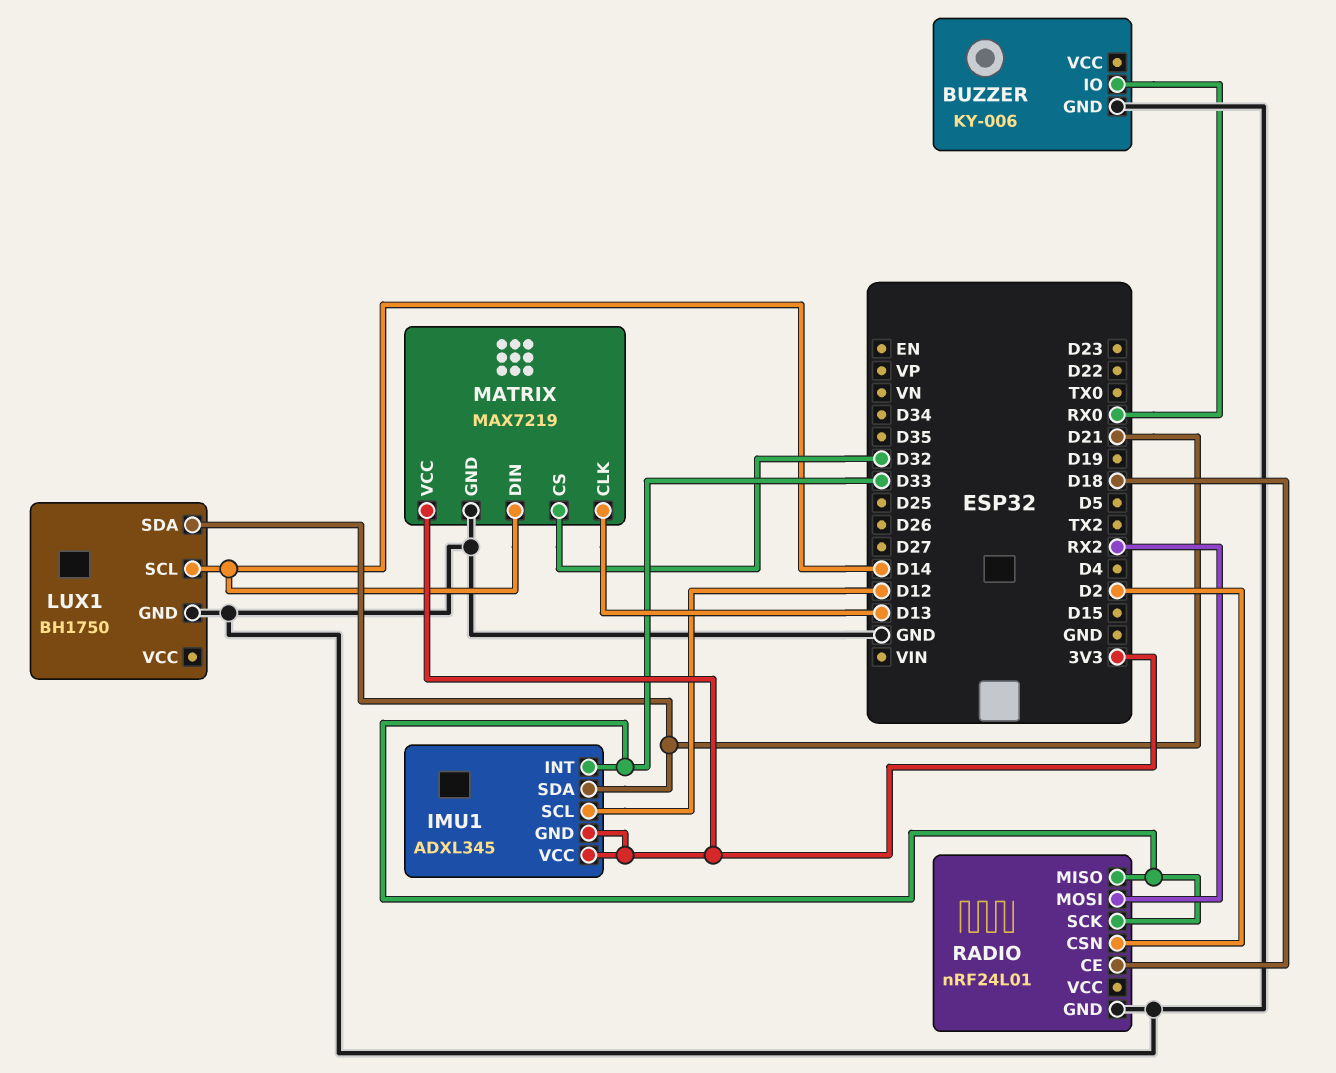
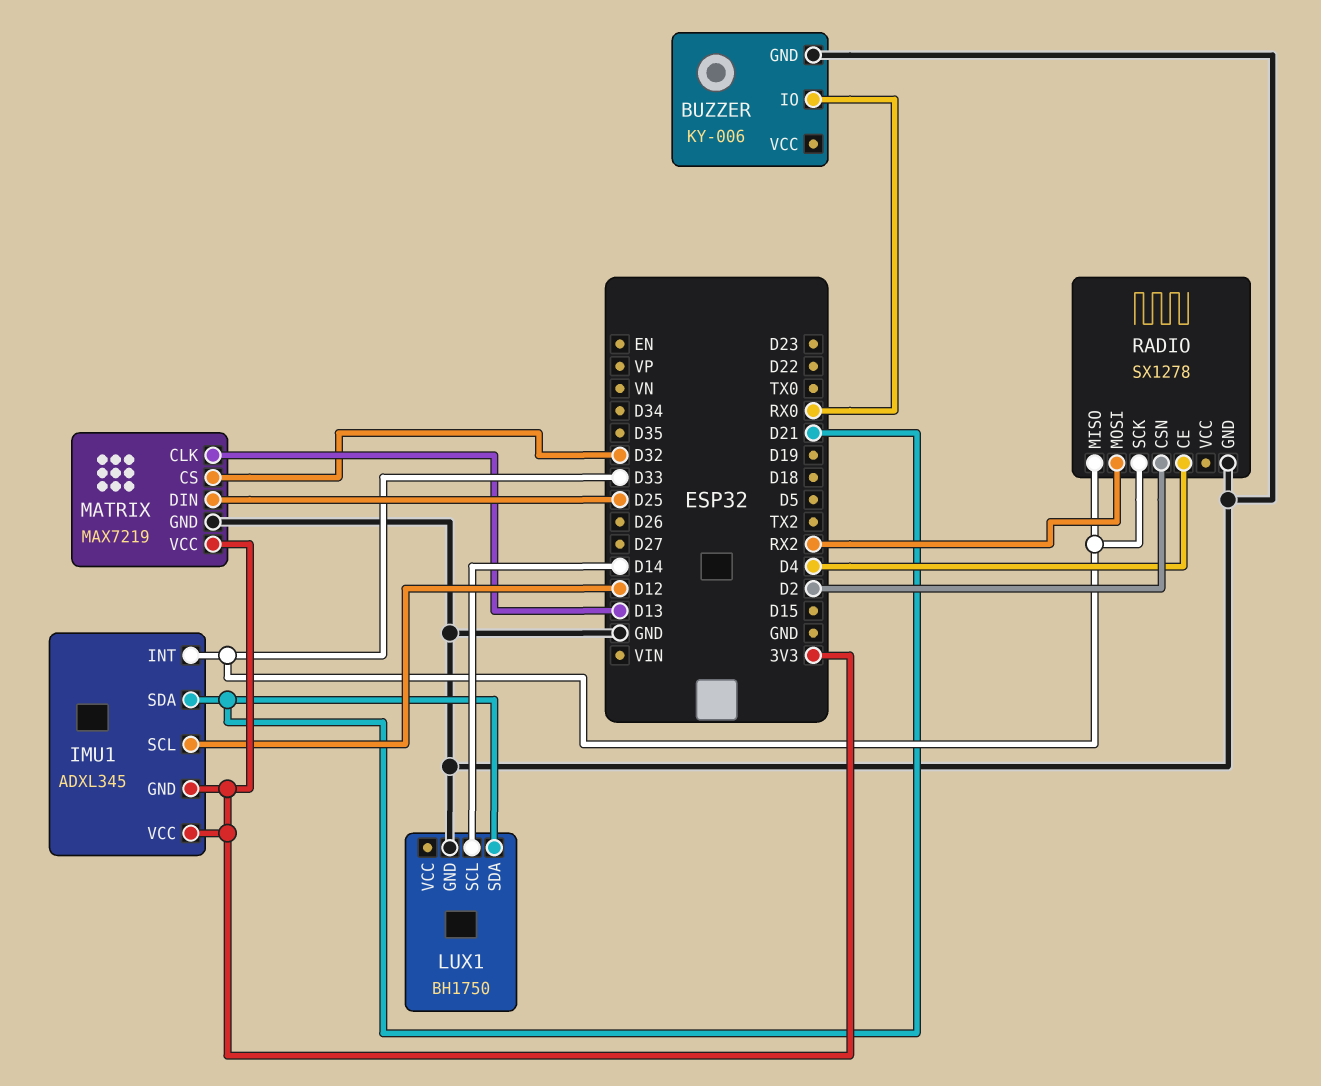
MATRIX pin DIN: D14 -> D25
RADIO: nRF24L01 -> SX1278
RADIO pin CE: D18 -> D4

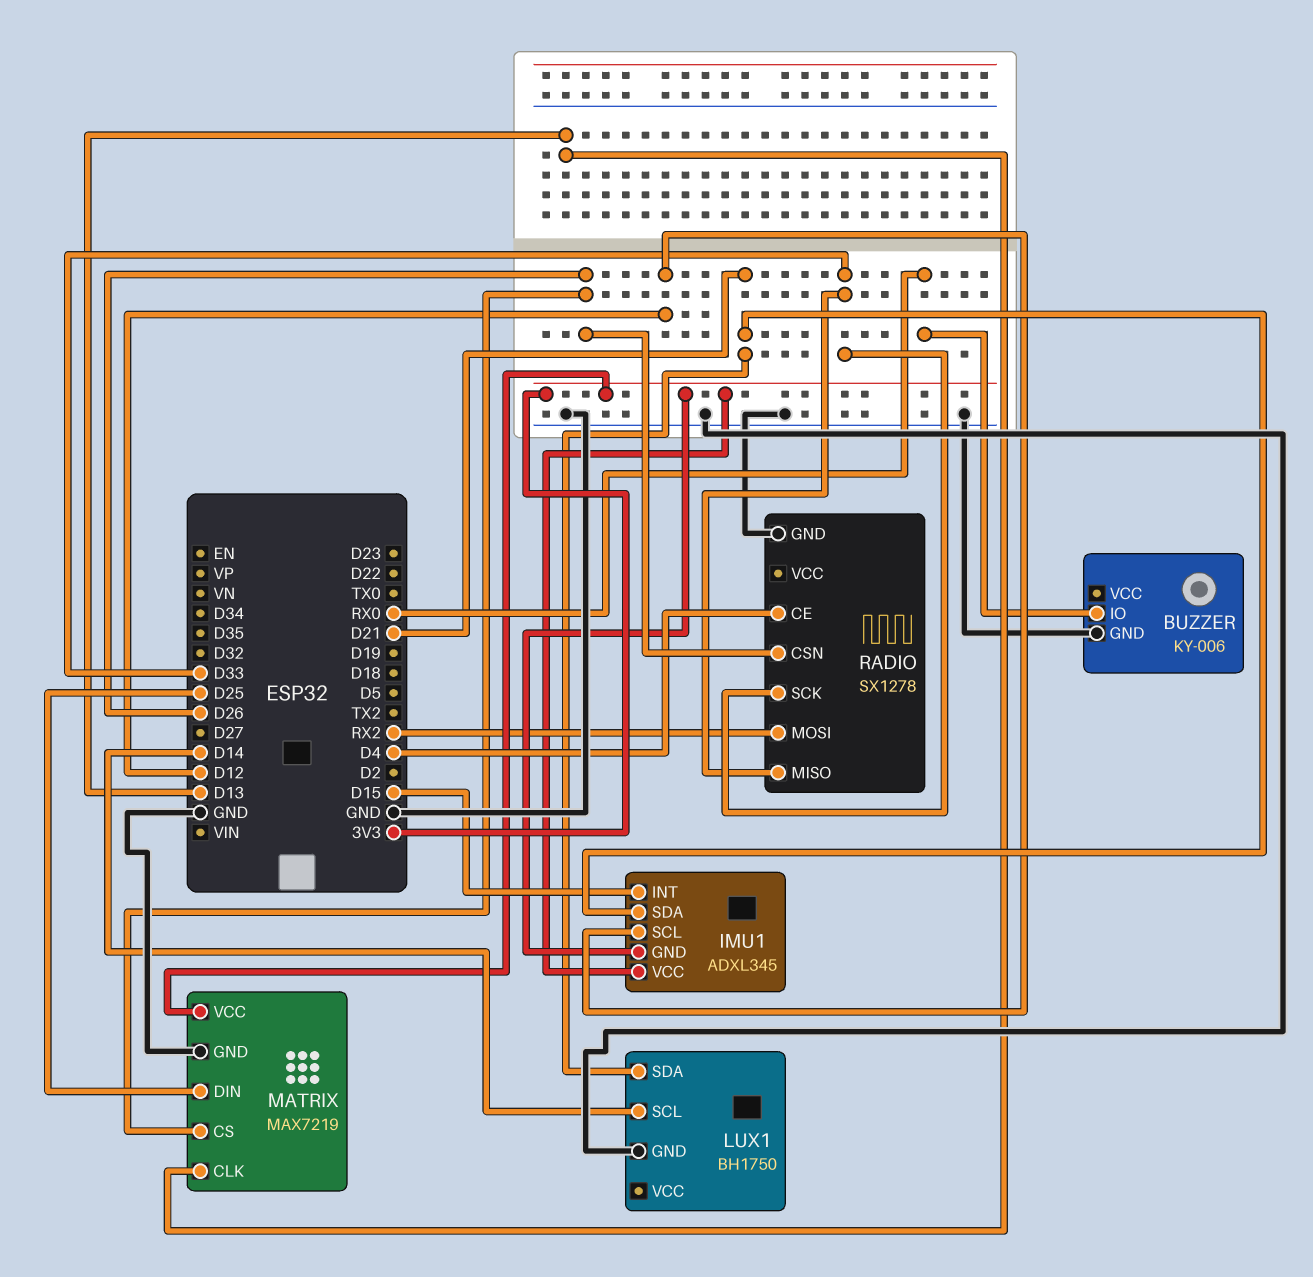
IMU1 pin INT: D33 -> D15
MATRIX pin CS: D32 -> D26
RADIO pin CSN: D2 -> D26

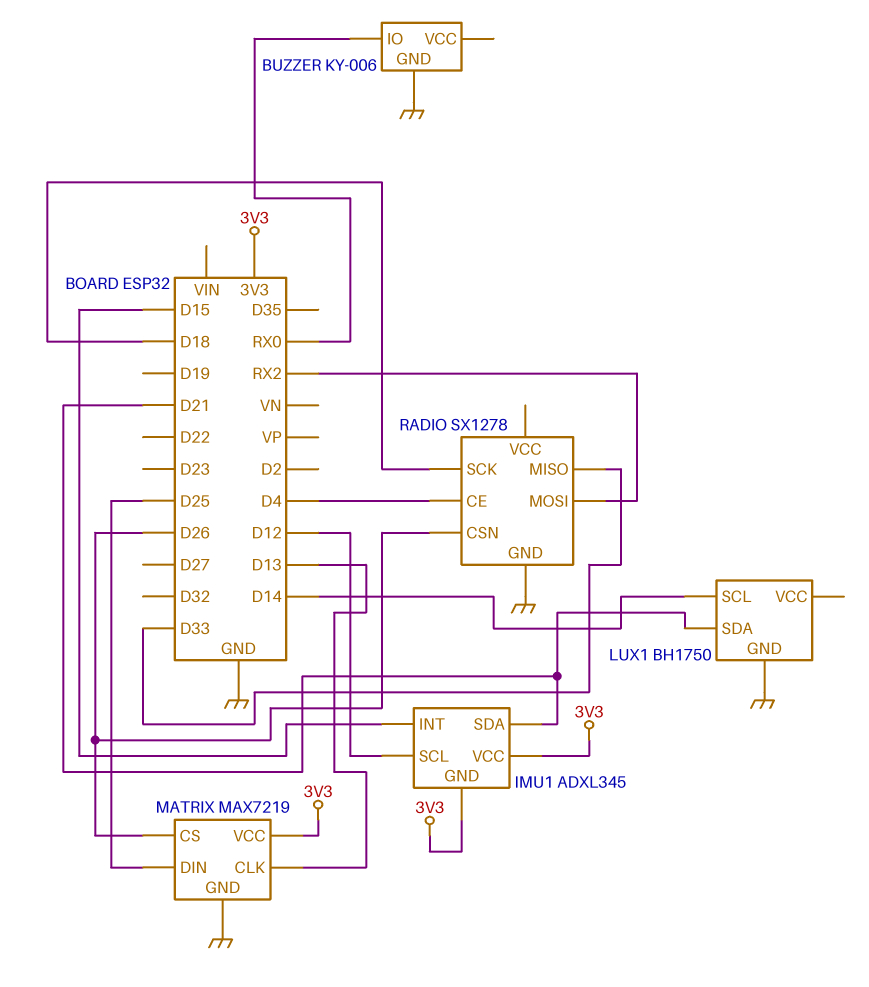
RADIO pin SCK: D33 -> D18

